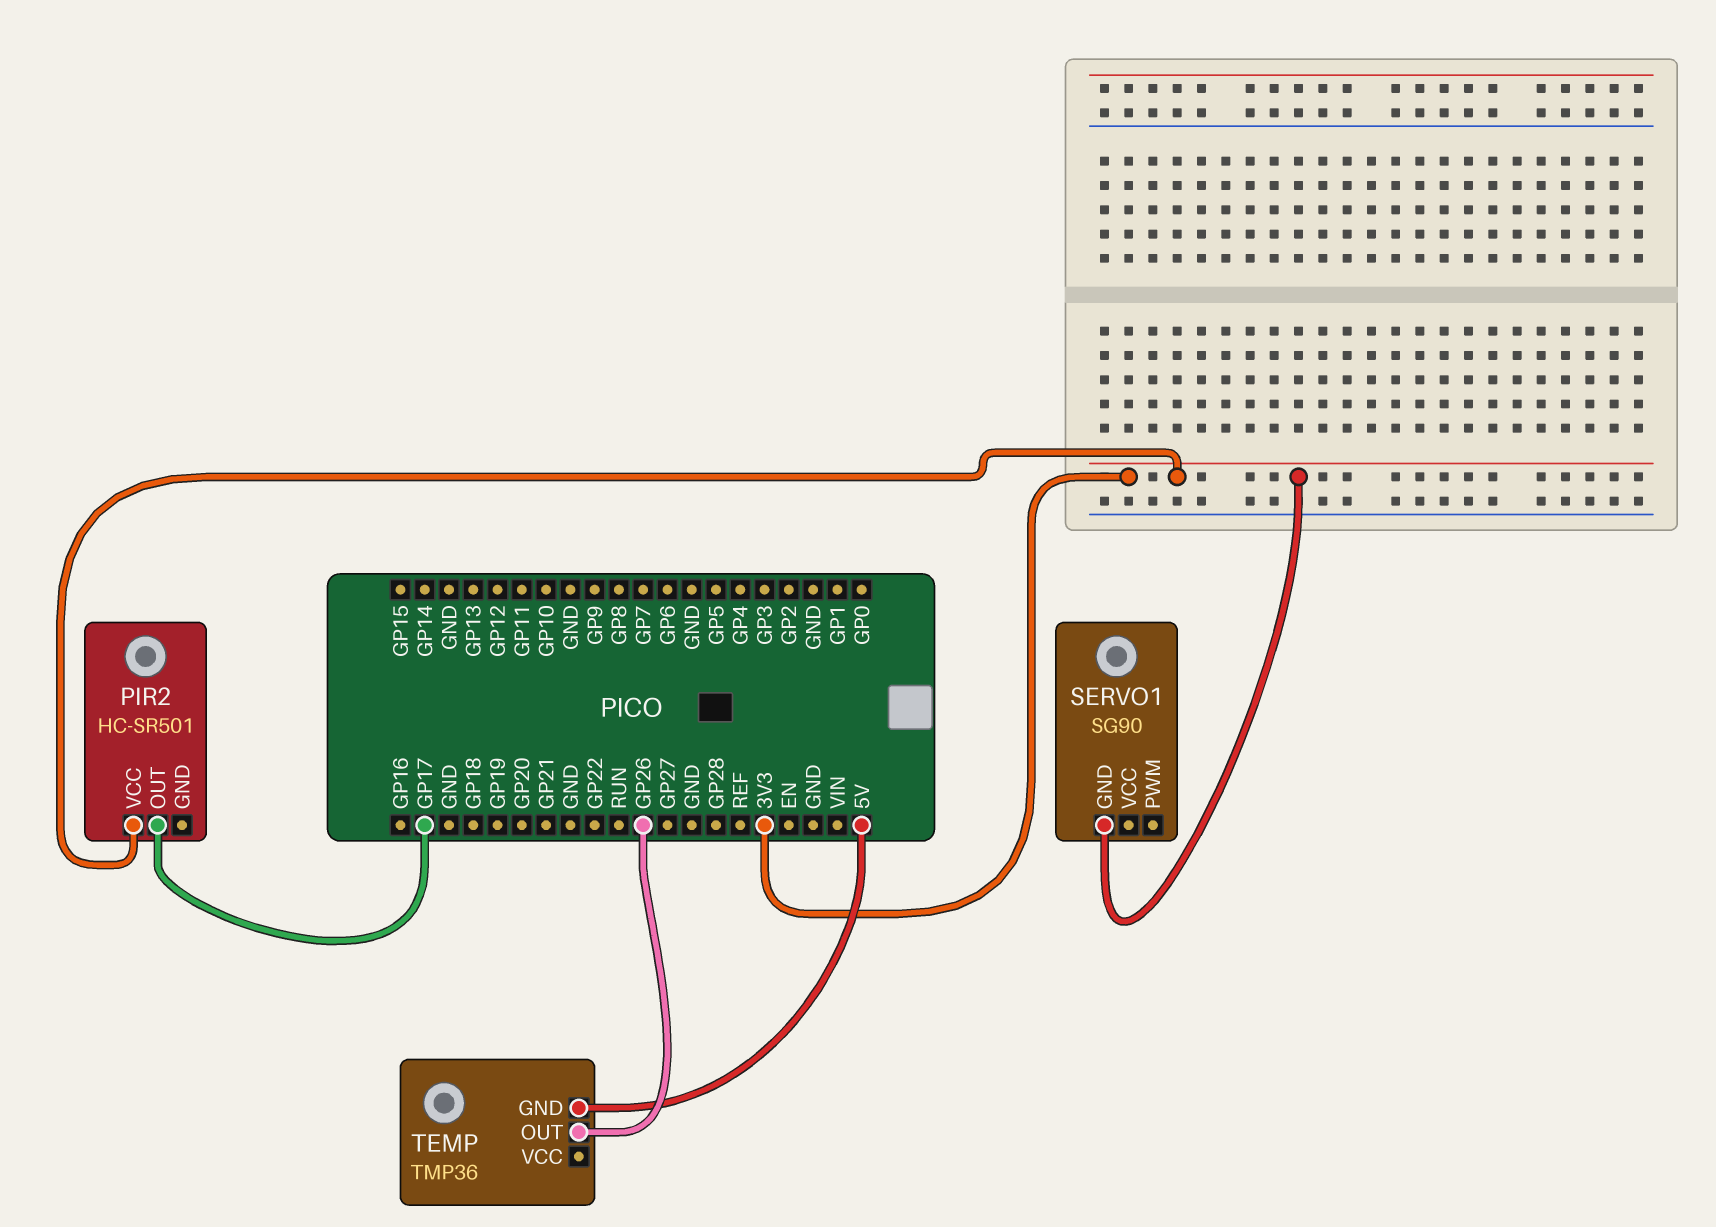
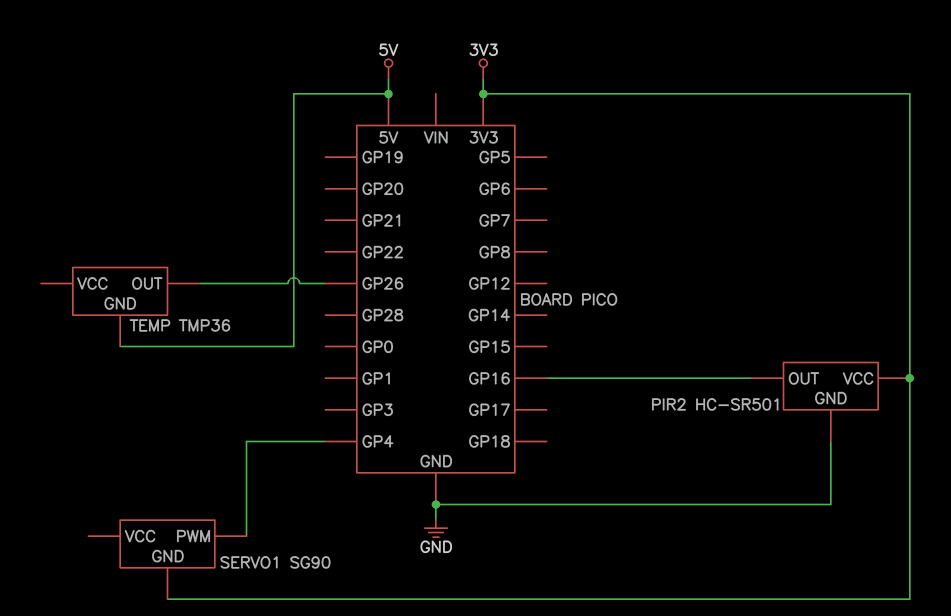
PIR2 pin GND: none -> GND
PIR2 pin OUT: GP17 -> GP16
SERVO1 pin PWM: none -> GP4

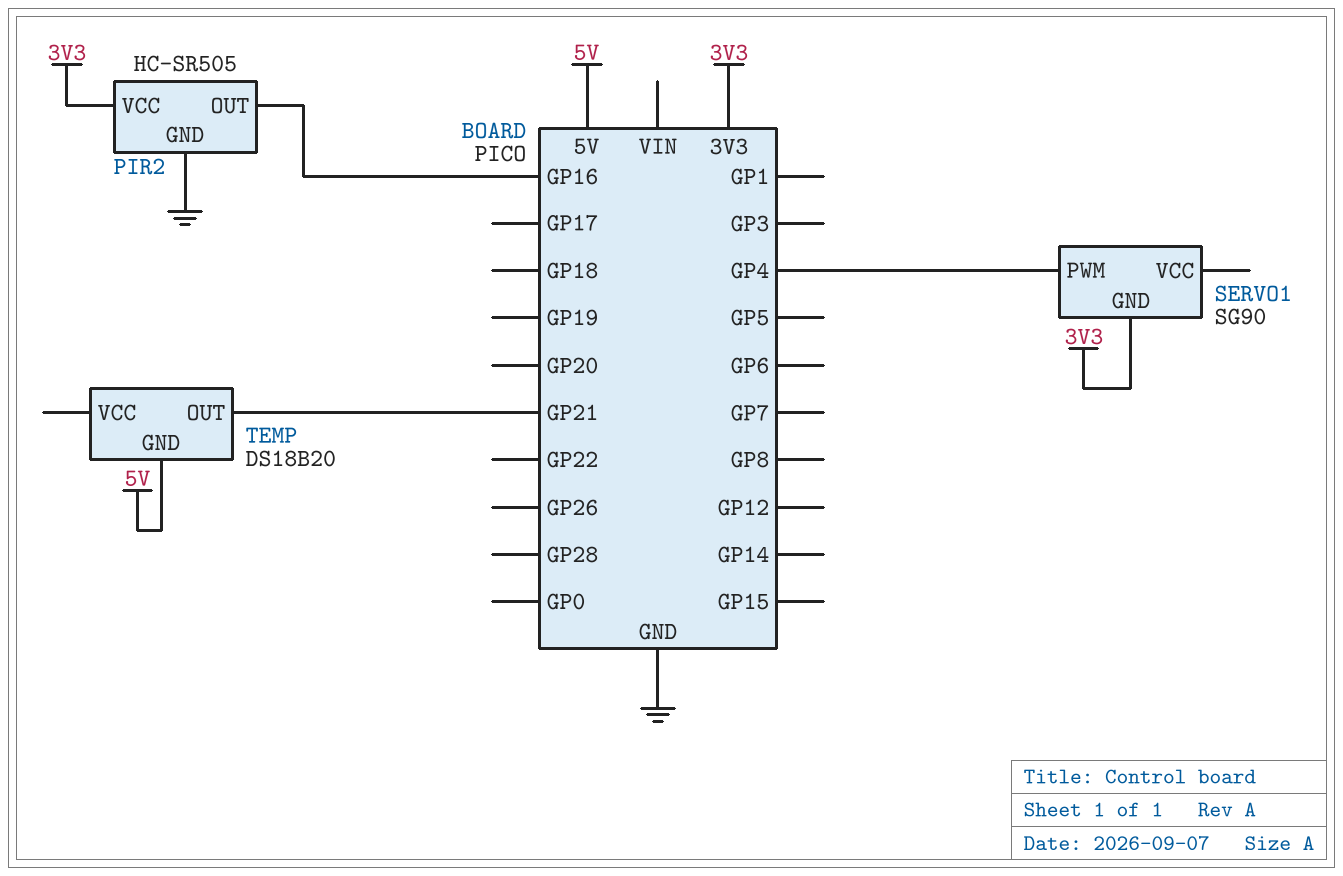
PIR2: HC-SR501 -> HC-SR505
TEMP: TMP36 -> DS18B20
TEMP pin OUT: GP26 -> GP21

